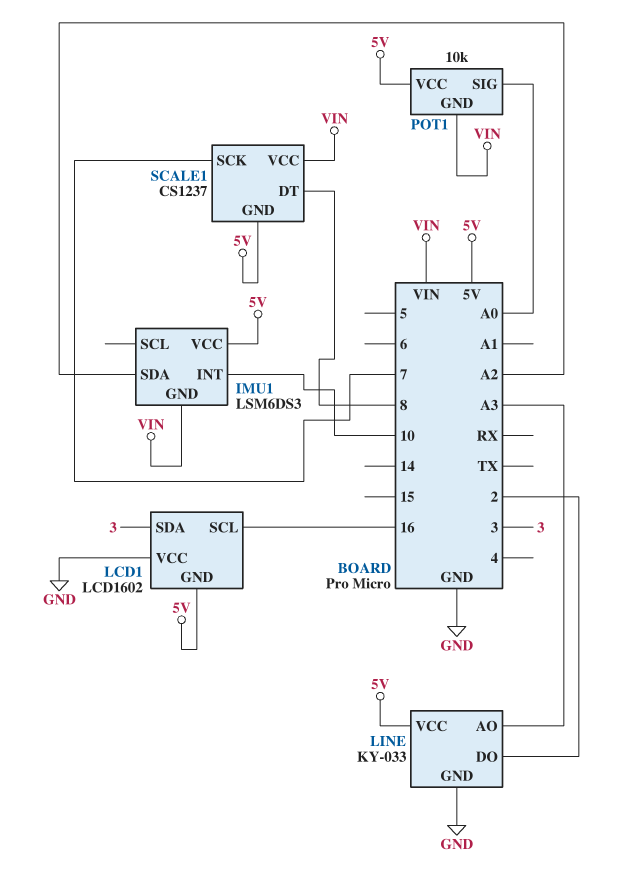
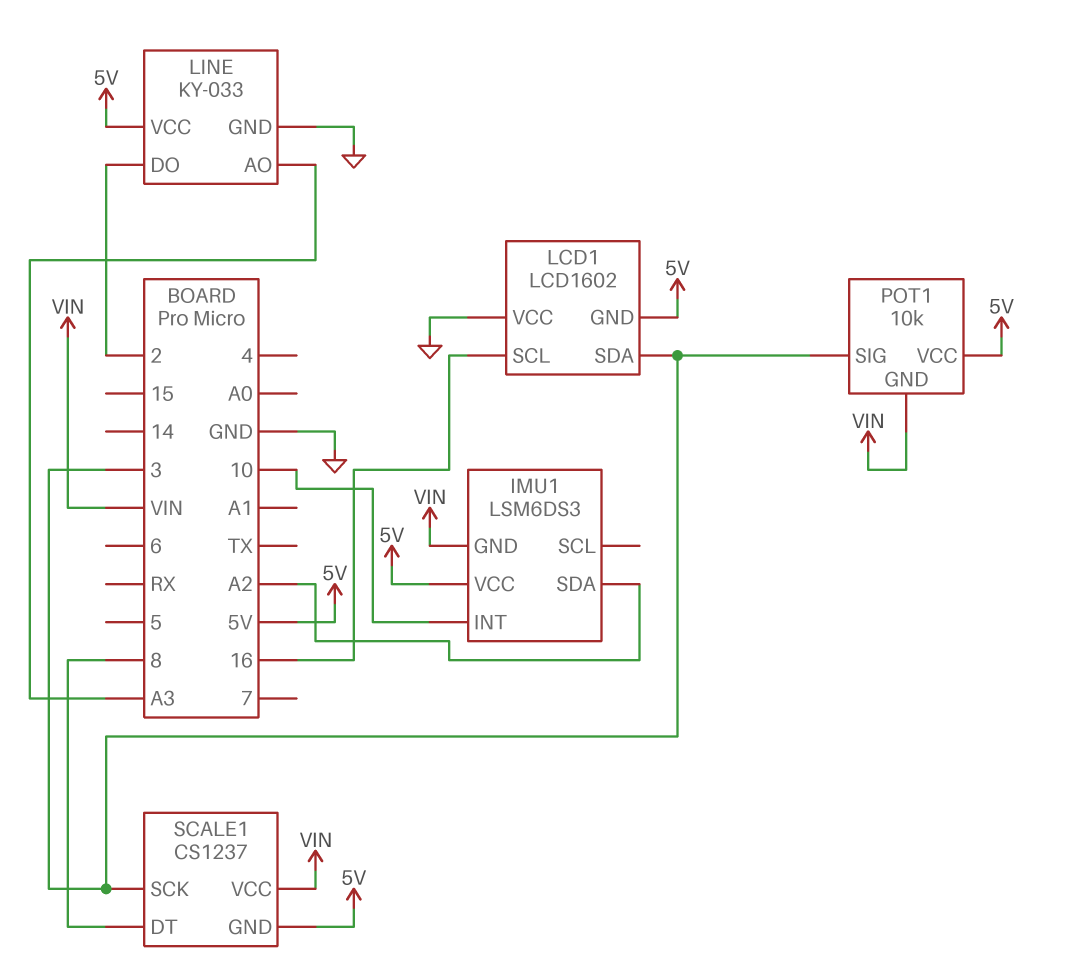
POT1 pin SIG: A0 -> 3
SCALE1 pin SCK: 7 -> 3

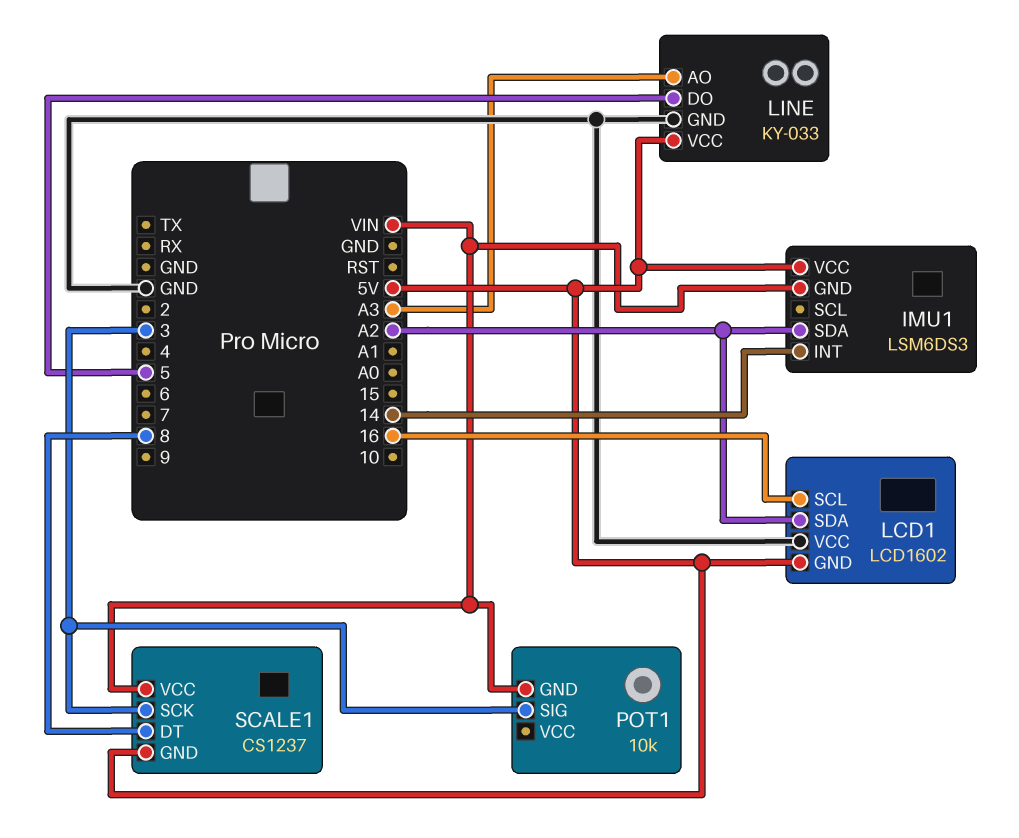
IMU1 pin INT: 10 -> 14
LCD1 pin SDA: 3 -> A2
LINE pin DO: 2 -> 5
POT1 pin VCC: 5V -> none

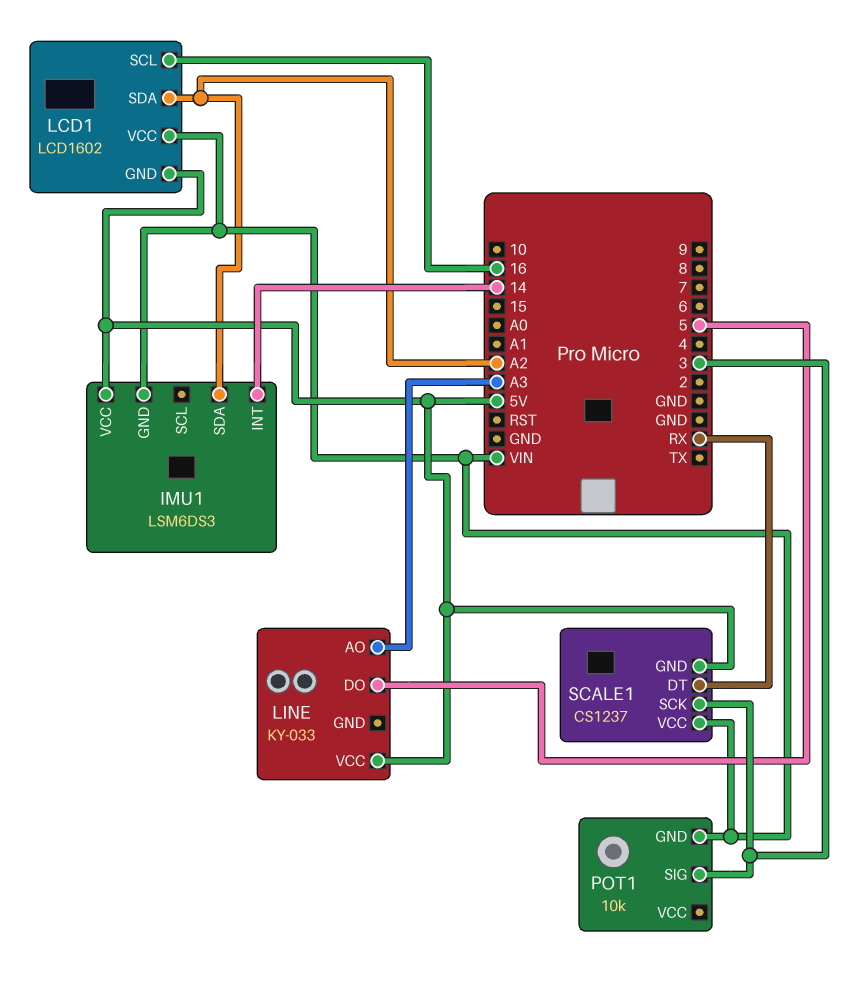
LCD1 pin VCC: GND -> VIN
LINE pin GND: GND -> none
SCALE1 pin DT: 8 -> RX

